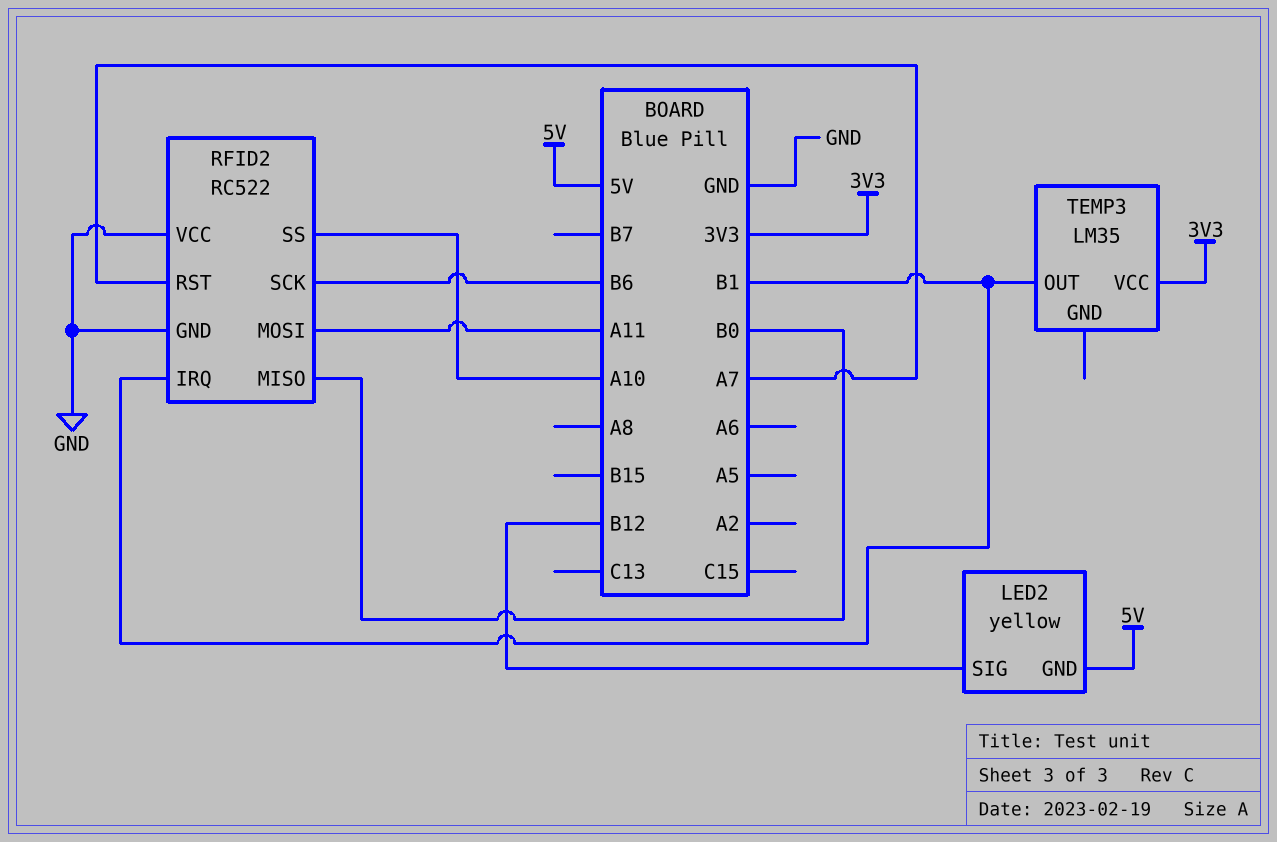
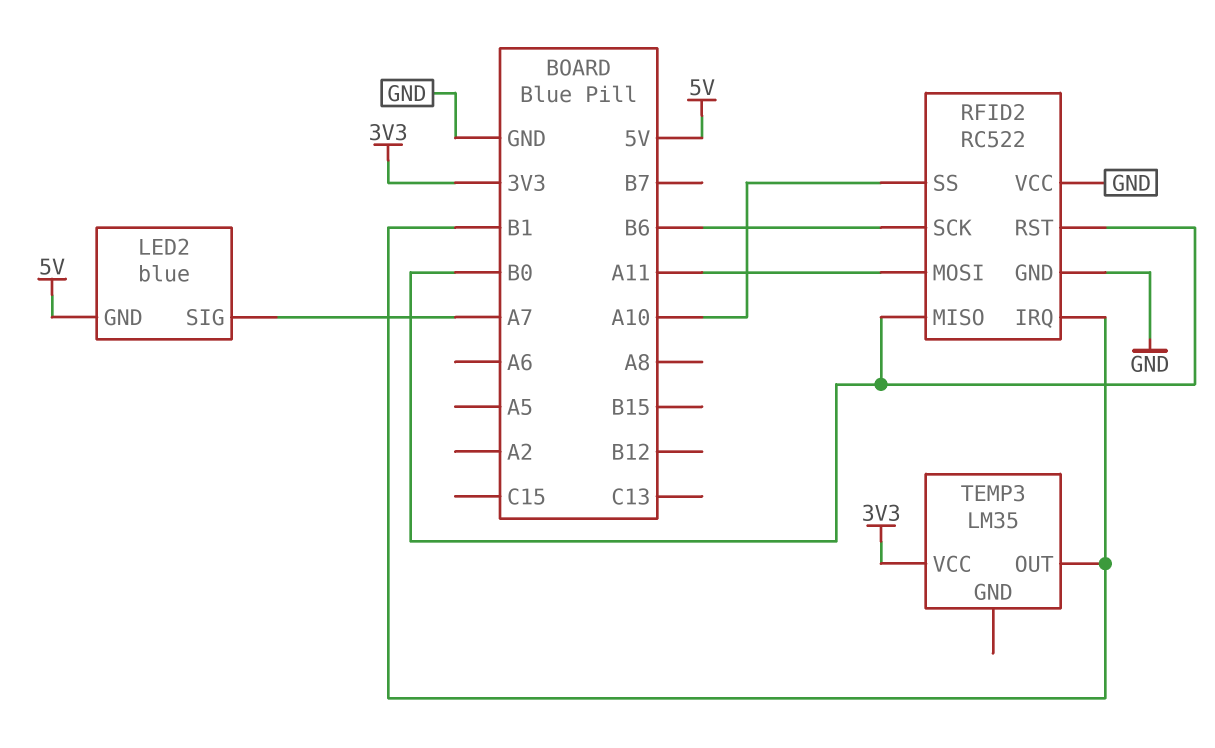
LED2: yellow -> blue
LED2 pin SIG: B12 -> A7
RFID2 pin RST: A7 -> B0

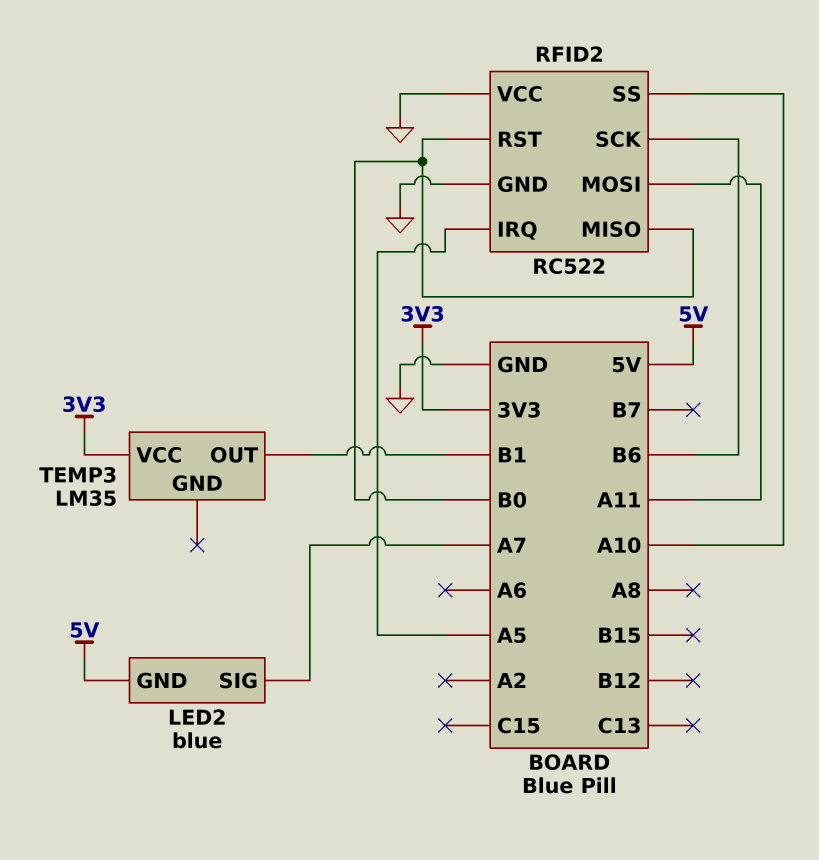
RFID2 pin IRQ: B1 -> A5

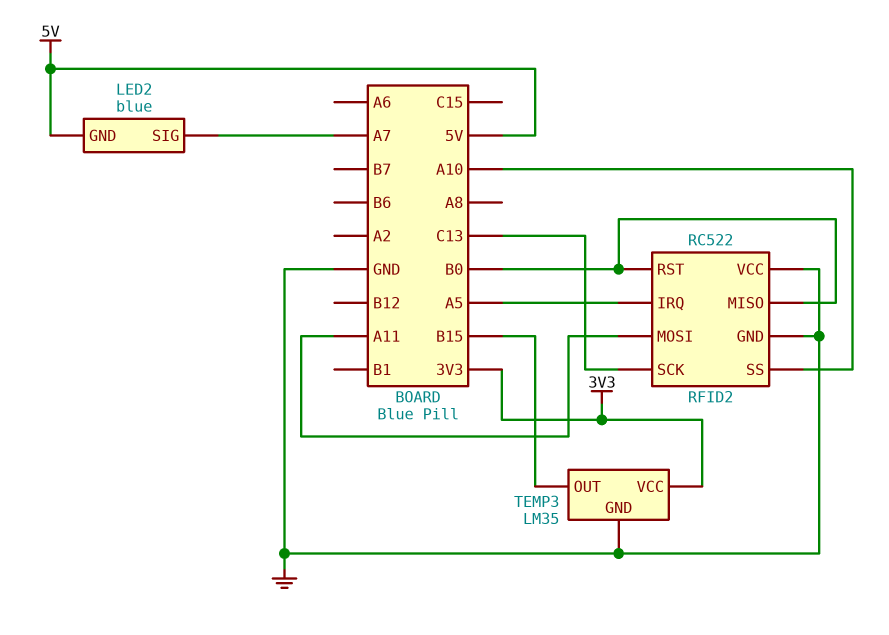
RFID2 pin SCK: B6 -> C13
TEMP3 pin GND: none -> GND
TEMP3 pin OUT: B1 -> B15

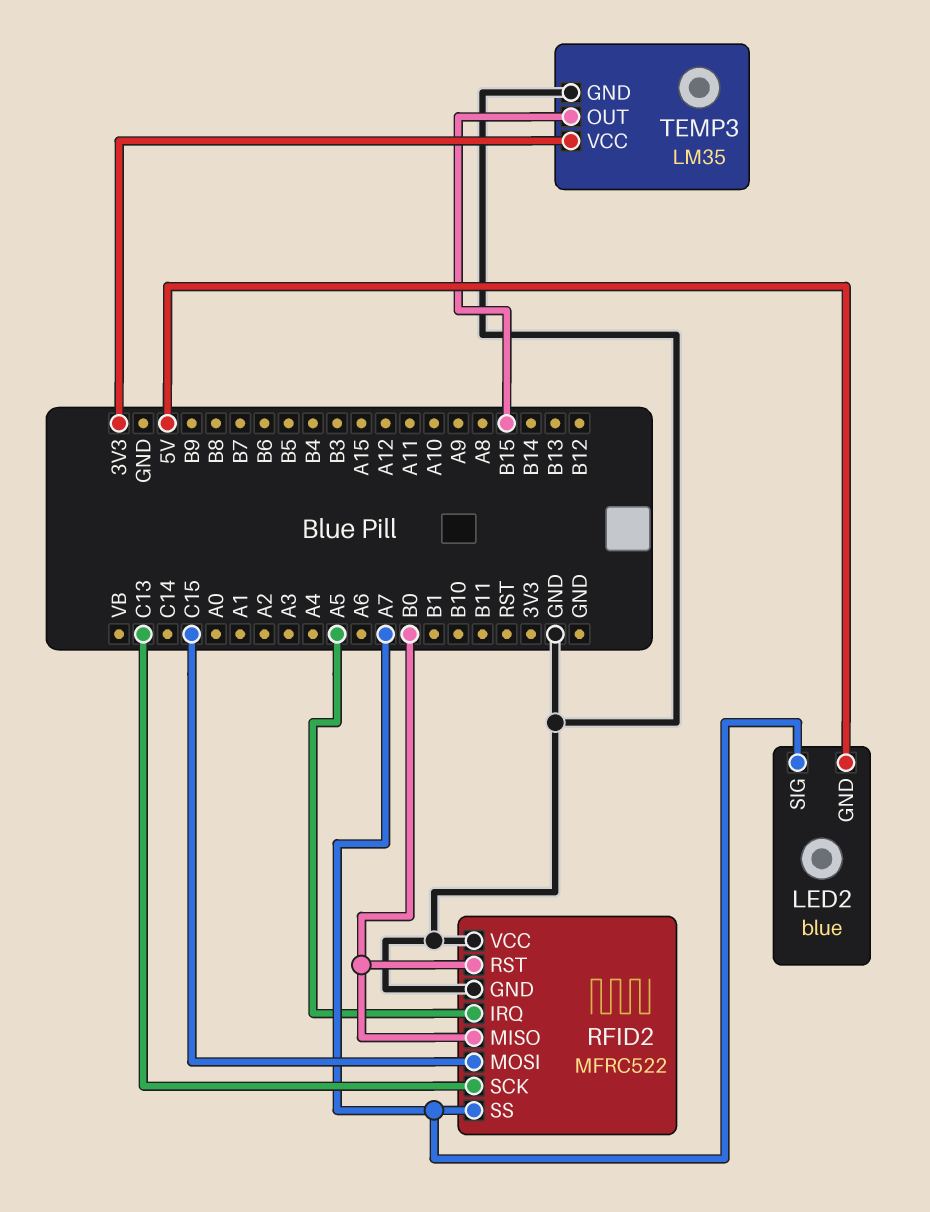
RFID2: RC522 -> MFRC522
RFID2 pin MOSI: A11 -> C15
RFID2 pin SS: A10 -> A7

